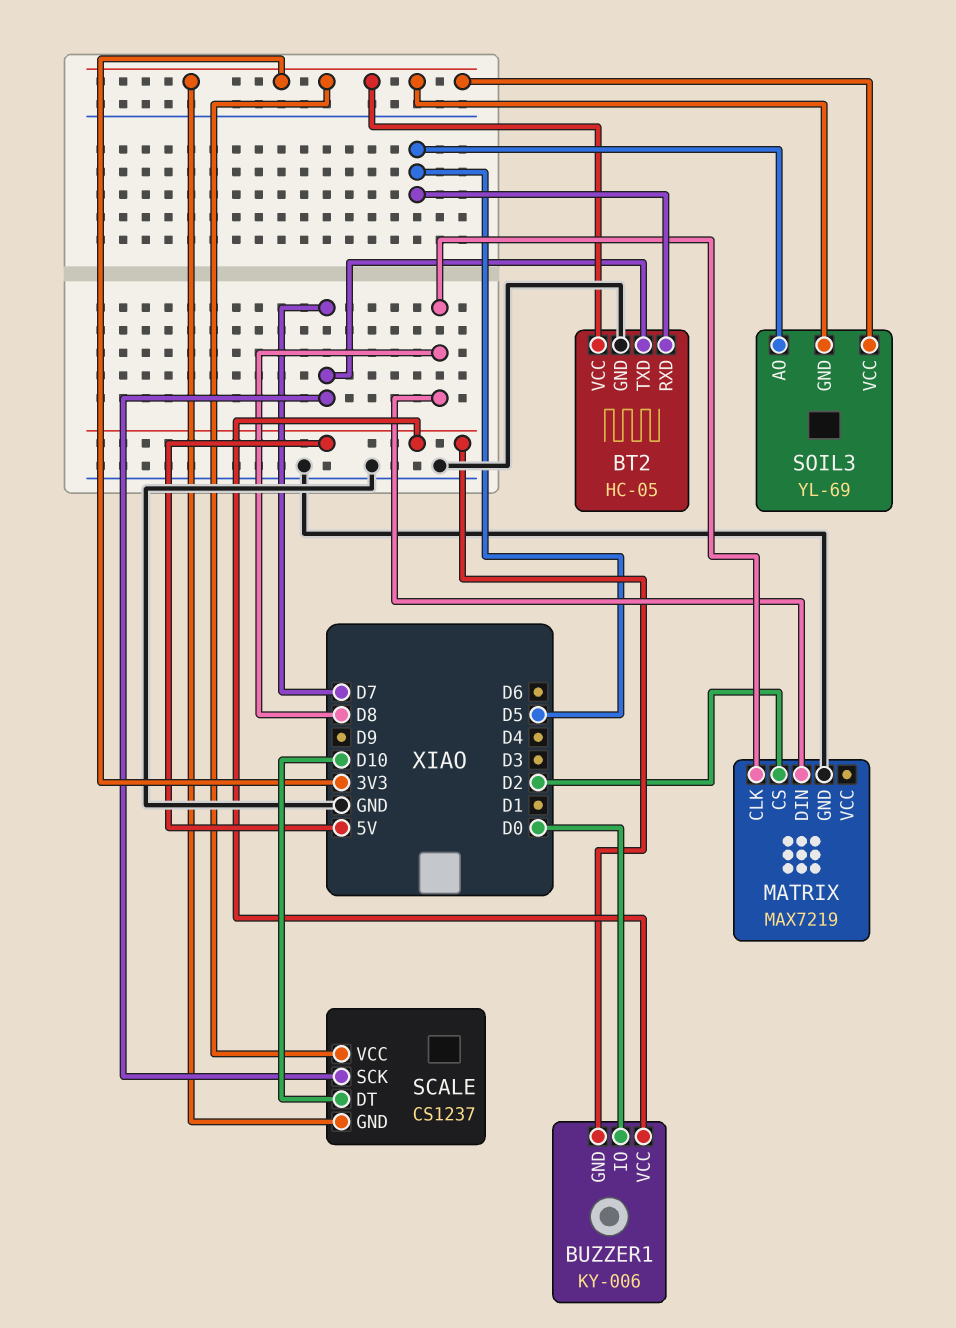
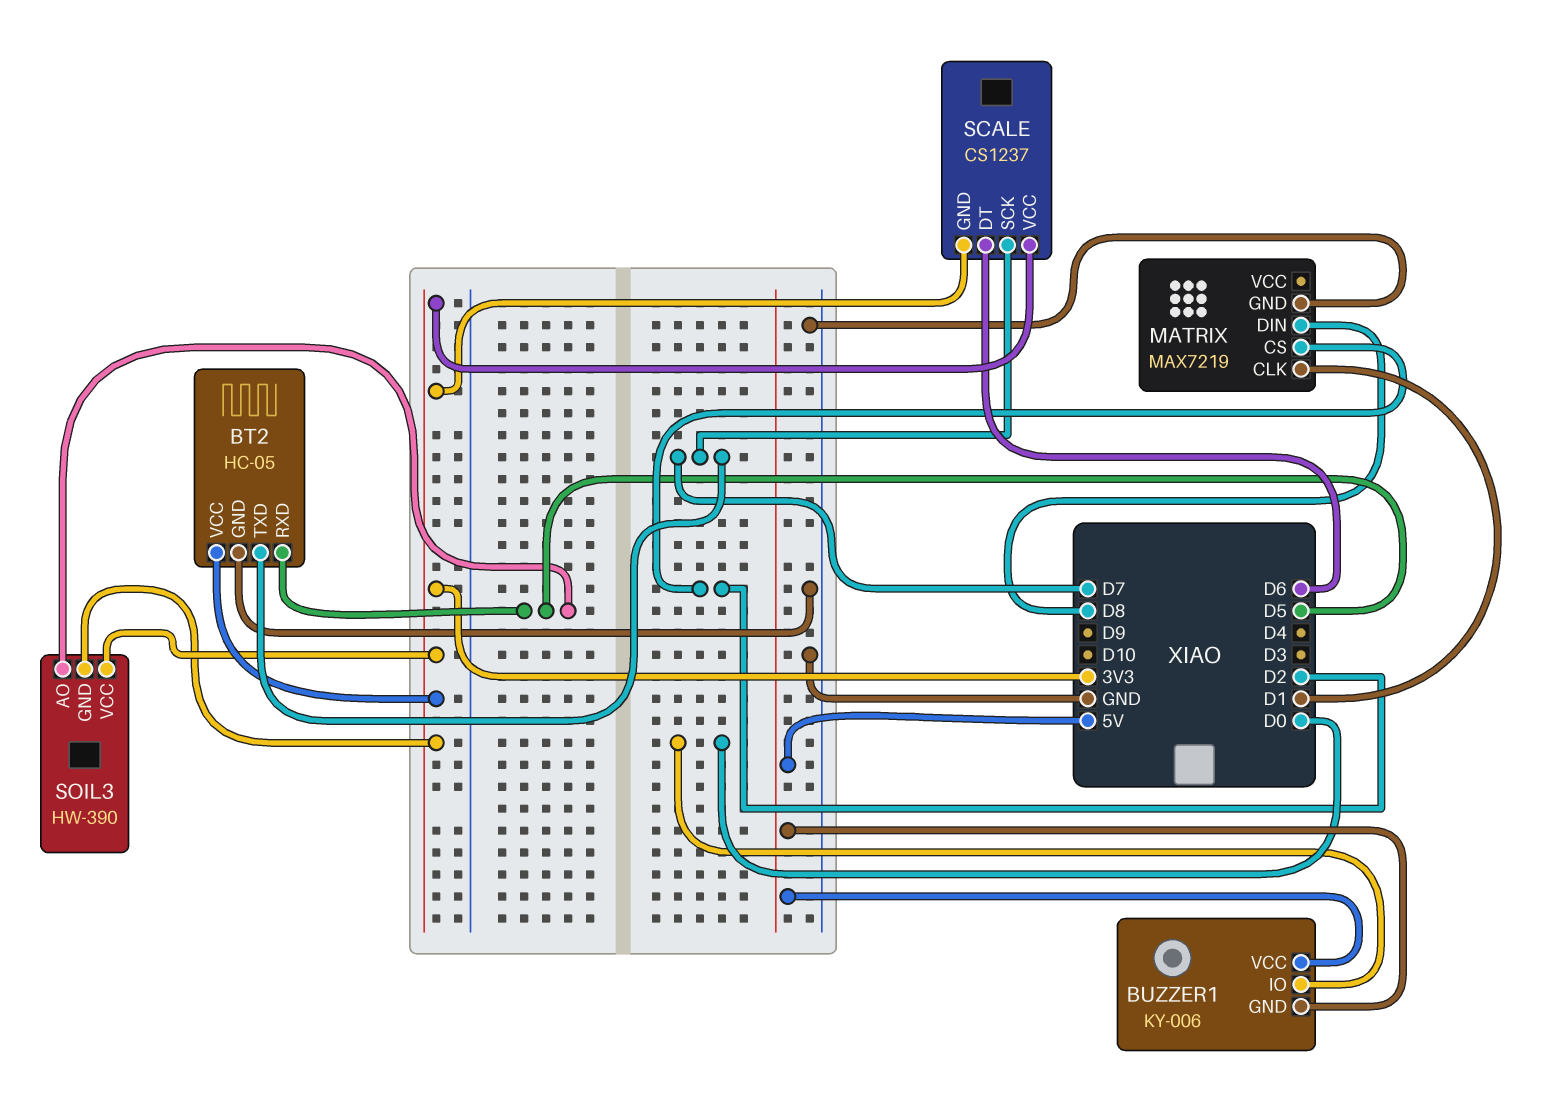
MATRIX pin CLK: D8 -> D1
SCALE pin DT: D10 -> D6
SOIL3: YL-69 -> HW-390

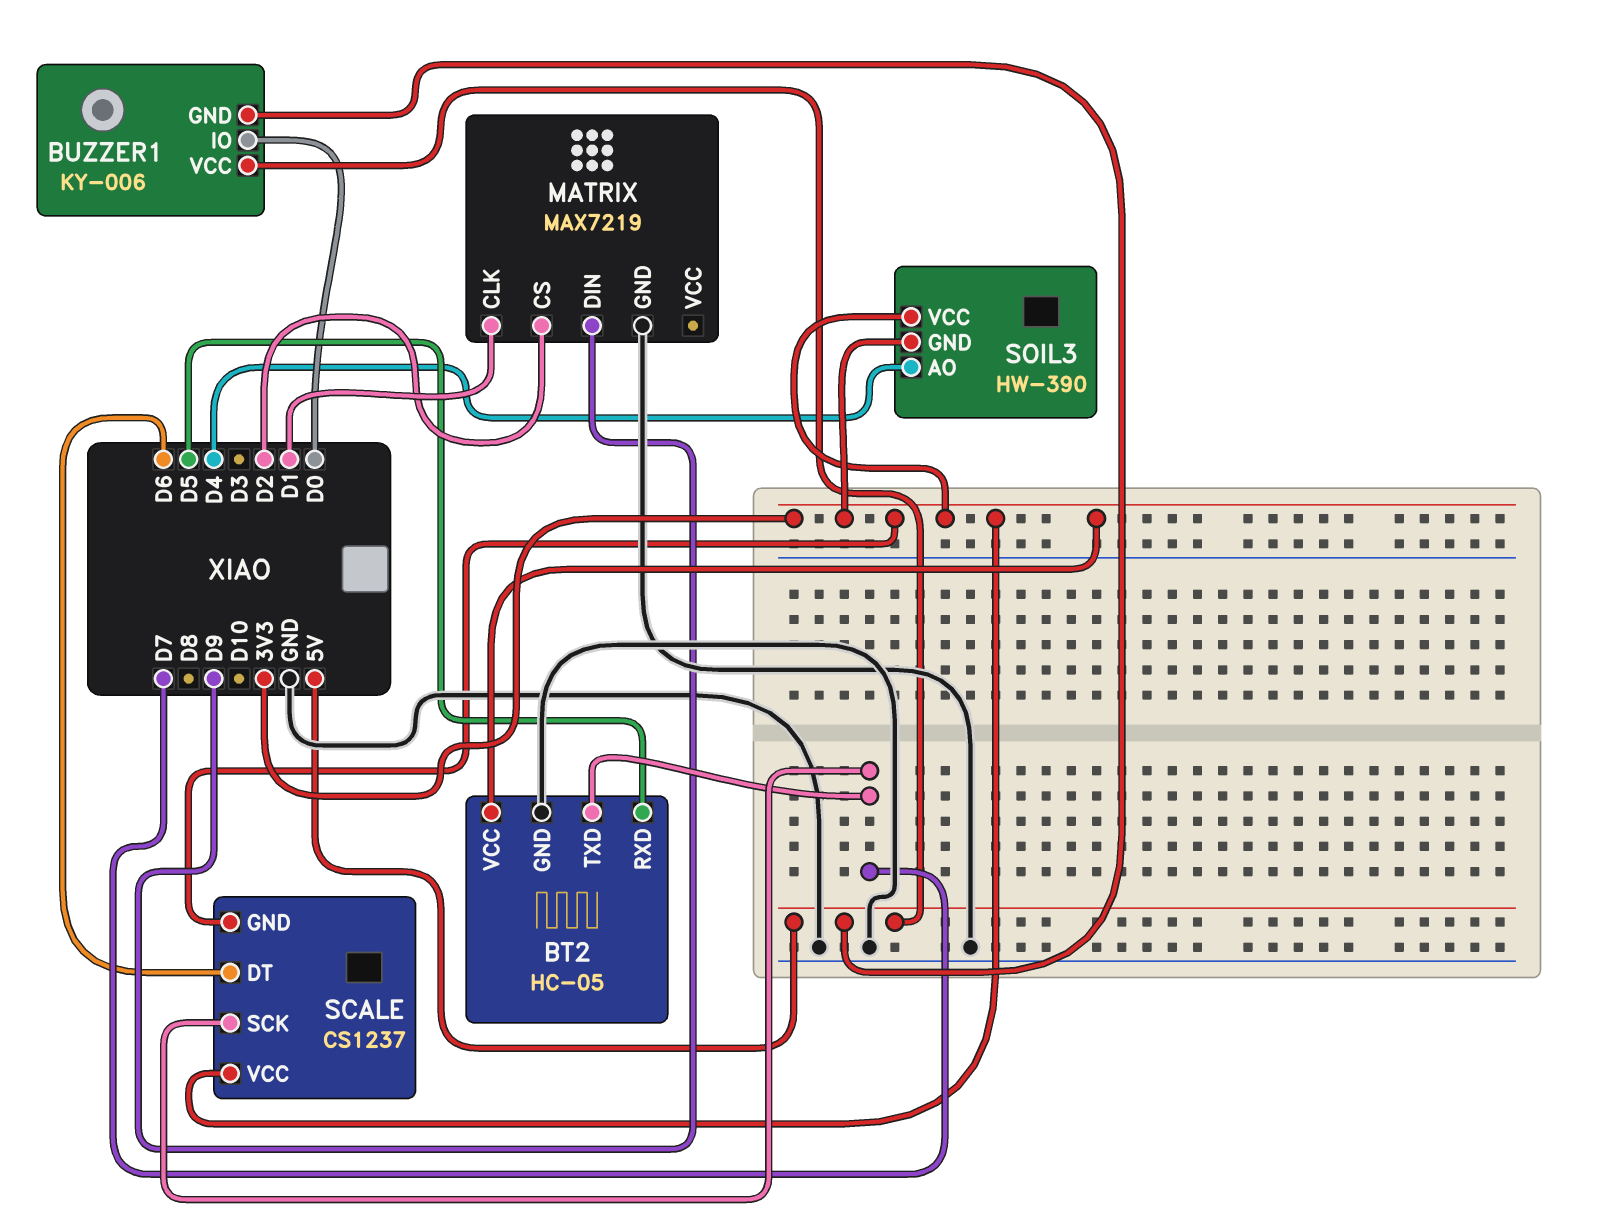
MATRIX pin DIN: D8 -> D9
SOIL3 pin AO: D5 -> D4

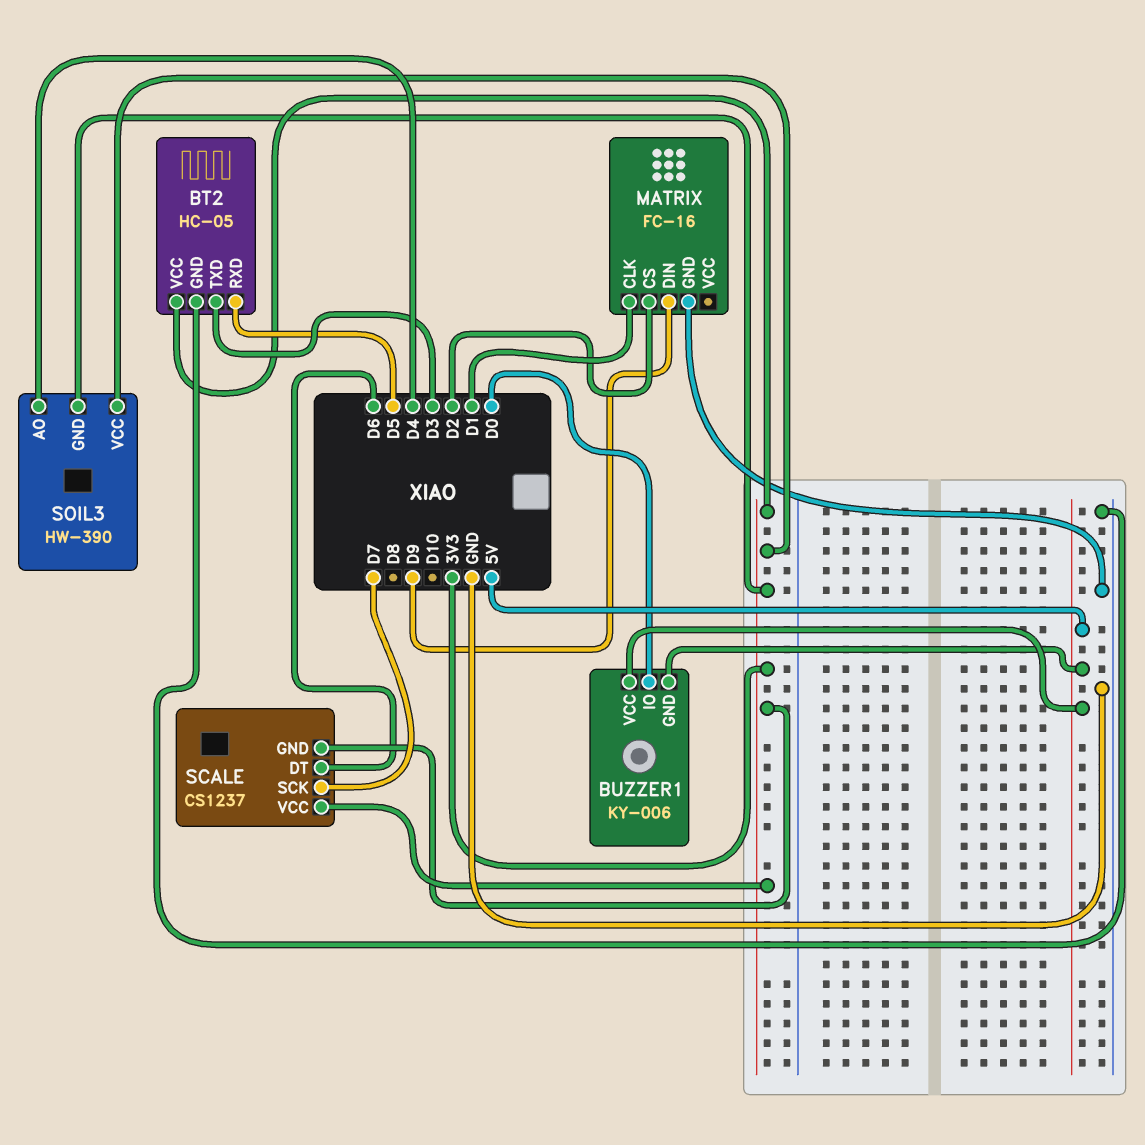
BT2 pin TXD: D7 -> D3
MATRIX: MAX7219 -> FC-16

